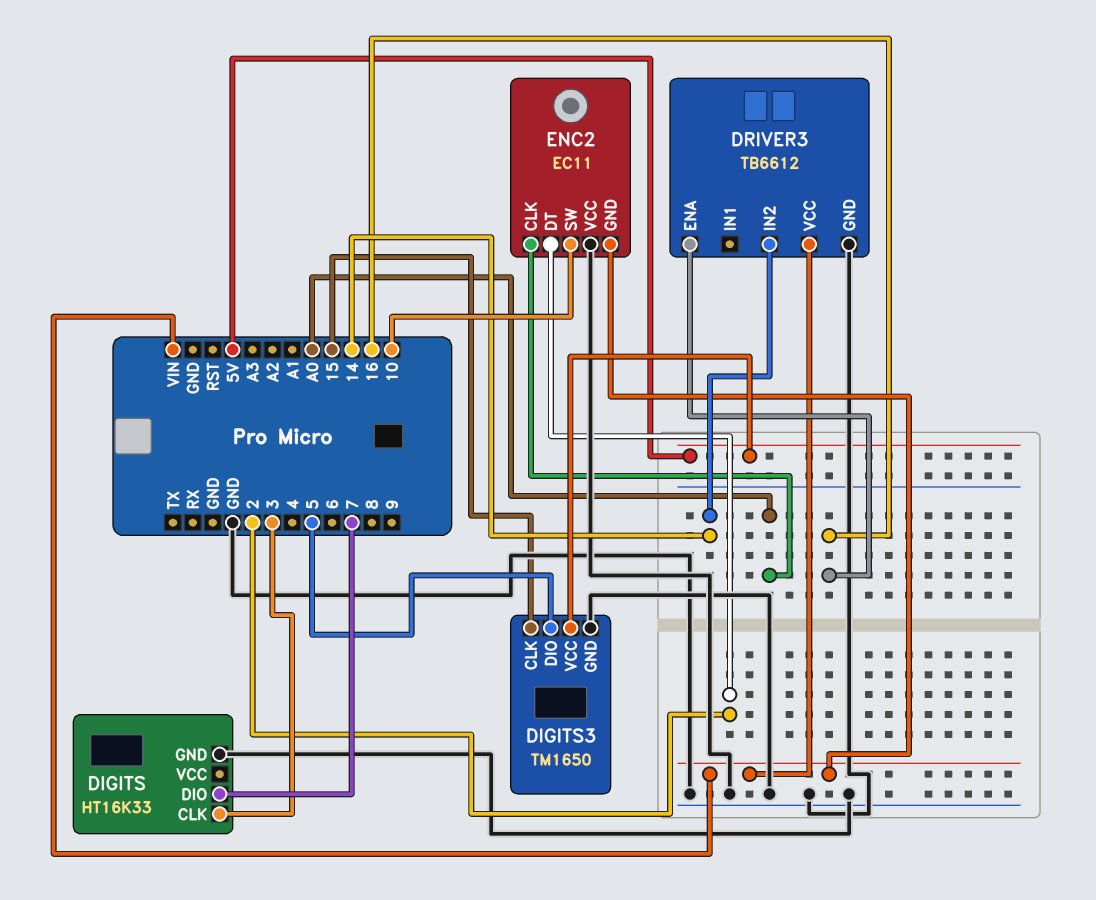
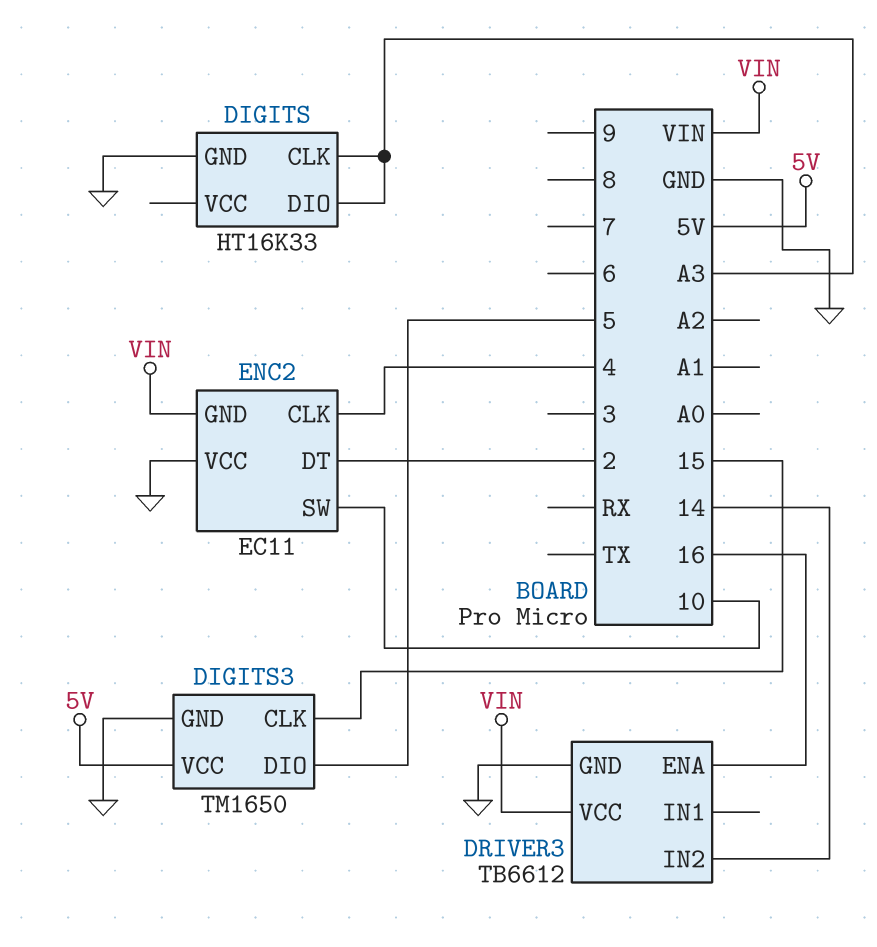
DIGITS pin CLK: 3 -> A3
DIGITS pin DIO: 7 -> A3
ENC2 pin CLK: A0 -> 4

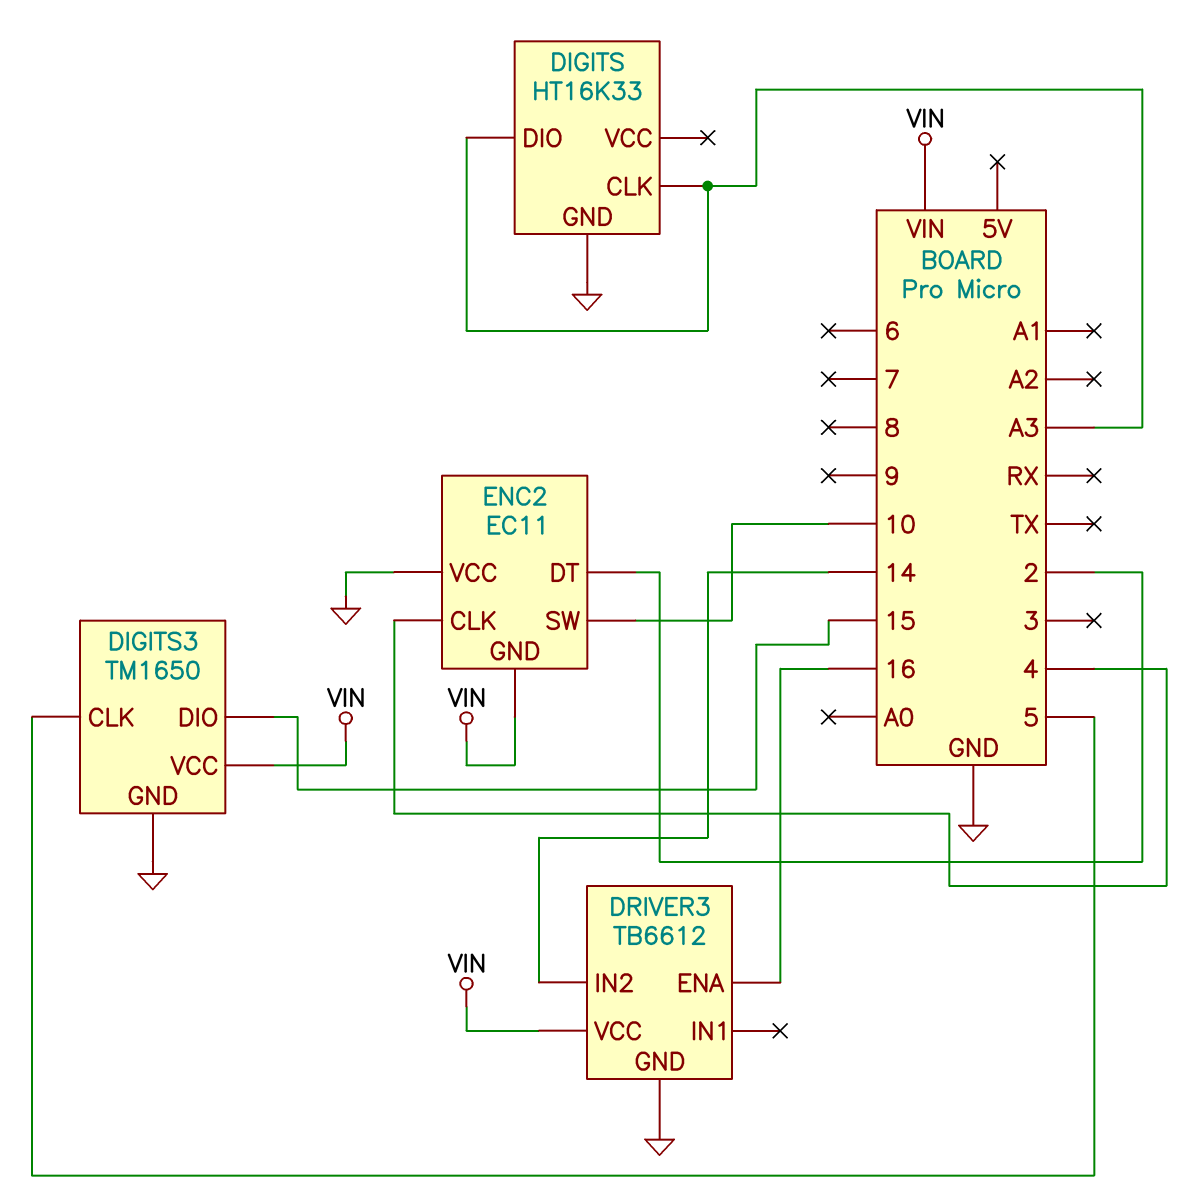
DIGITS3 pin CLK: 15 -> 5
DIGITS3 pin DIO: 5 -> 15
DIGITS3 pin VCC: 5V -> VIN

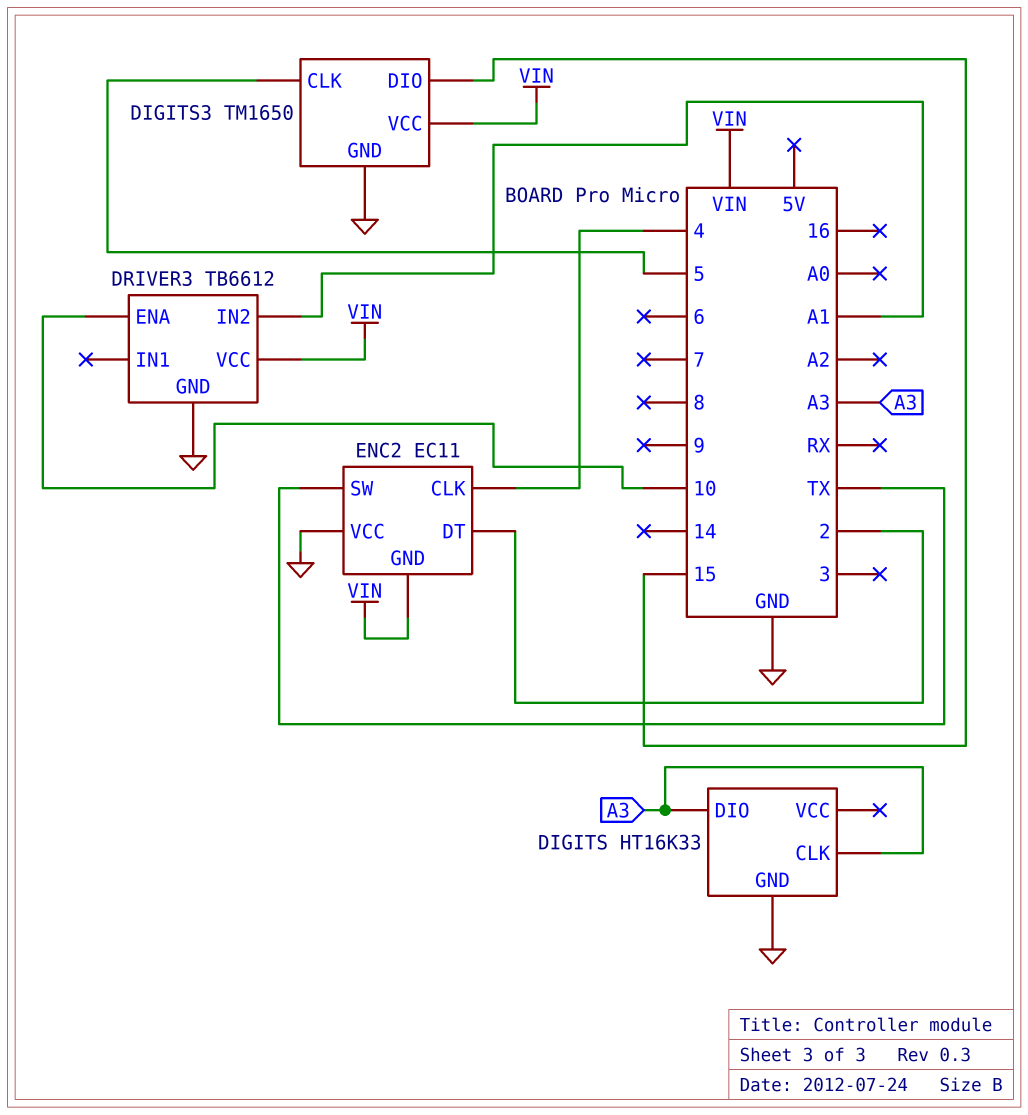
DRIVER3 pin ENA: 16 -> 10
DRIVER3 pin IN2: 14 -> A1
ENC2 pin SW: 10 -> TX

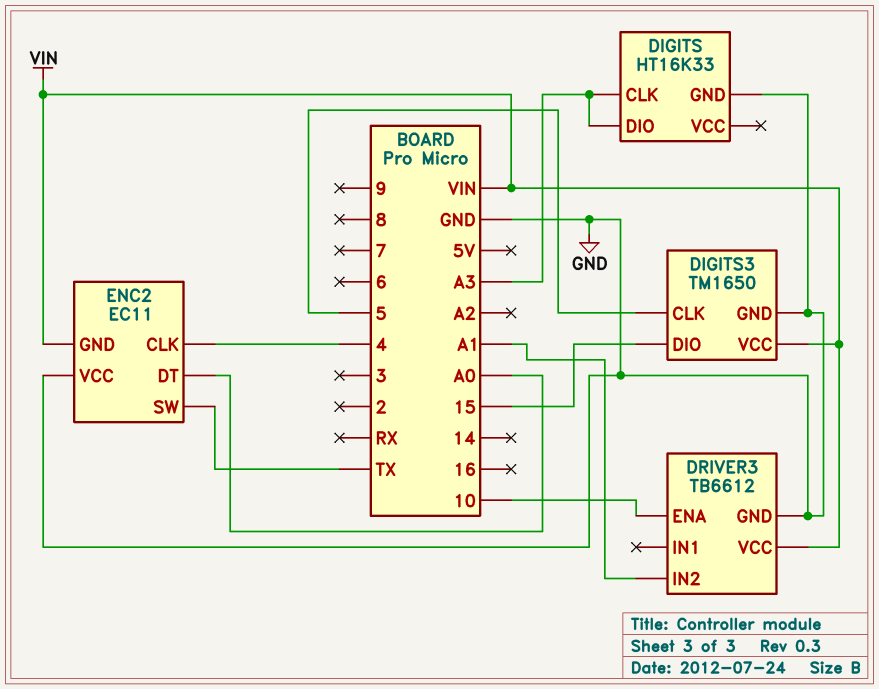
ENC2 pin DT: 2 -> A0

